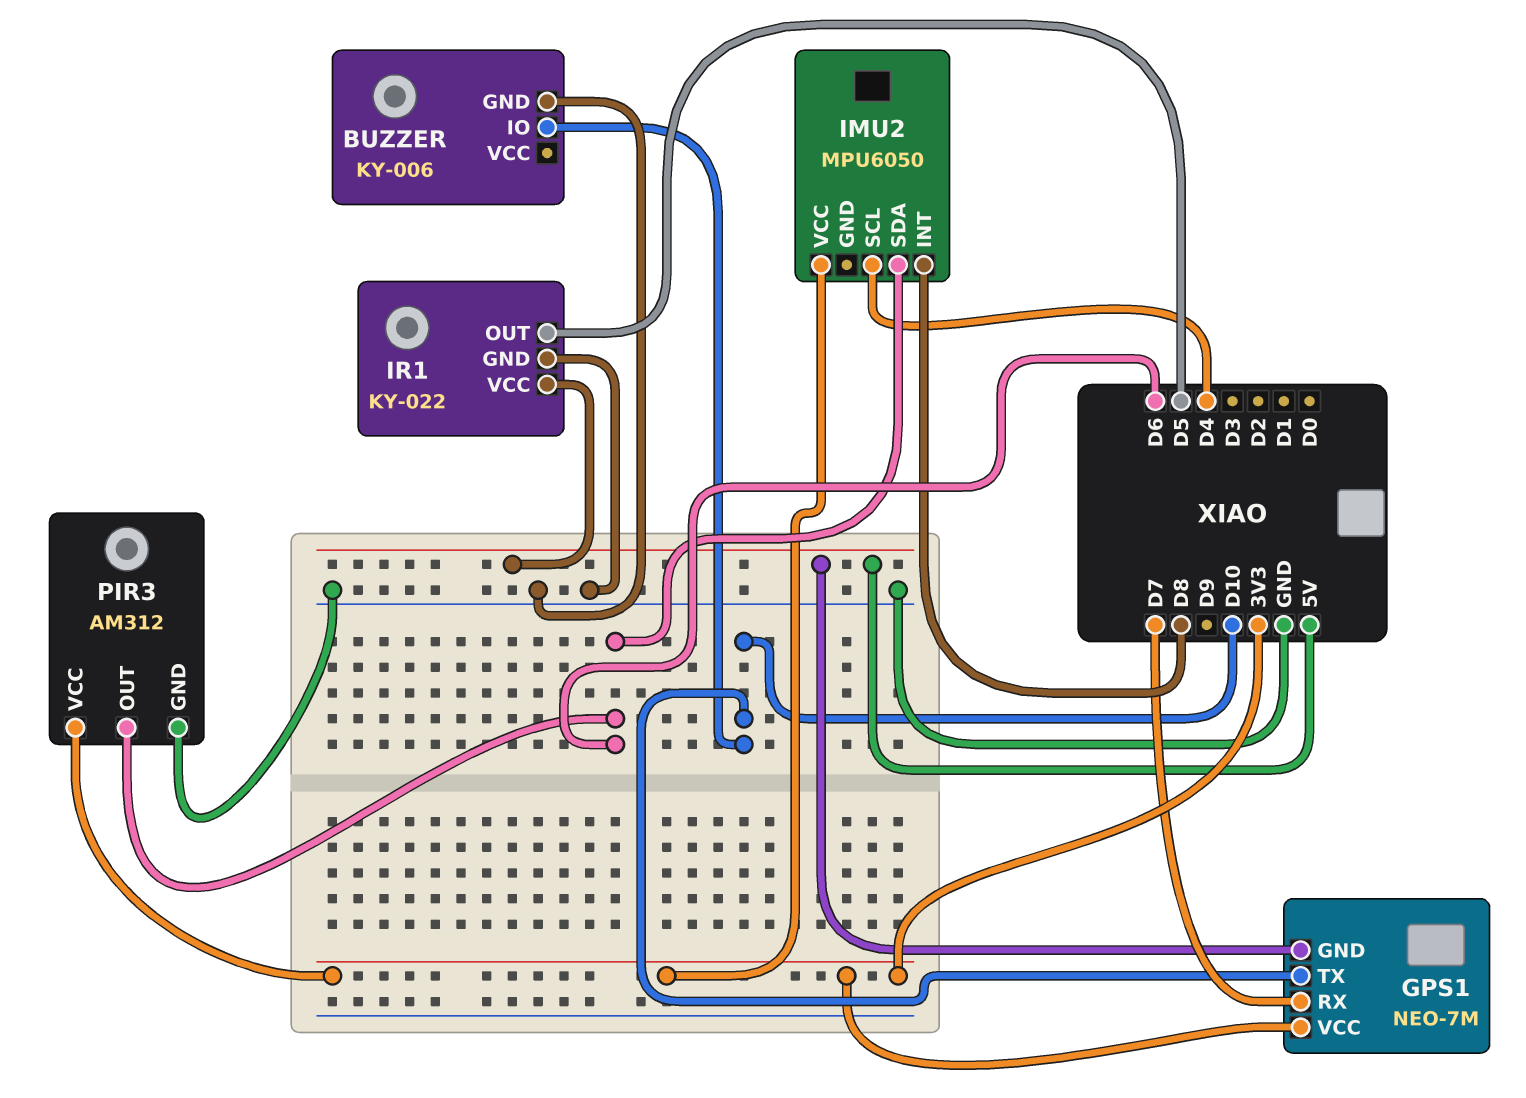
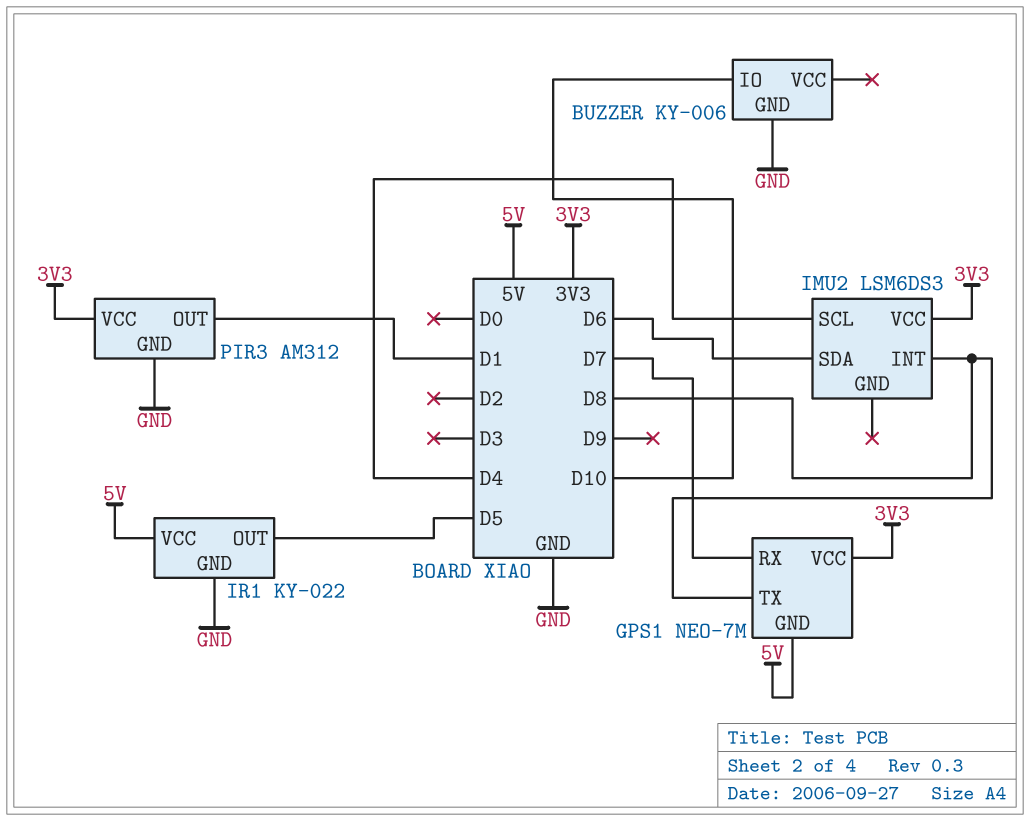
GPS1 pin TX: D10 -> D8
IMU2: MPU6050 -> LSM6DS3
PIR3 pin OUT: D6 -> D1

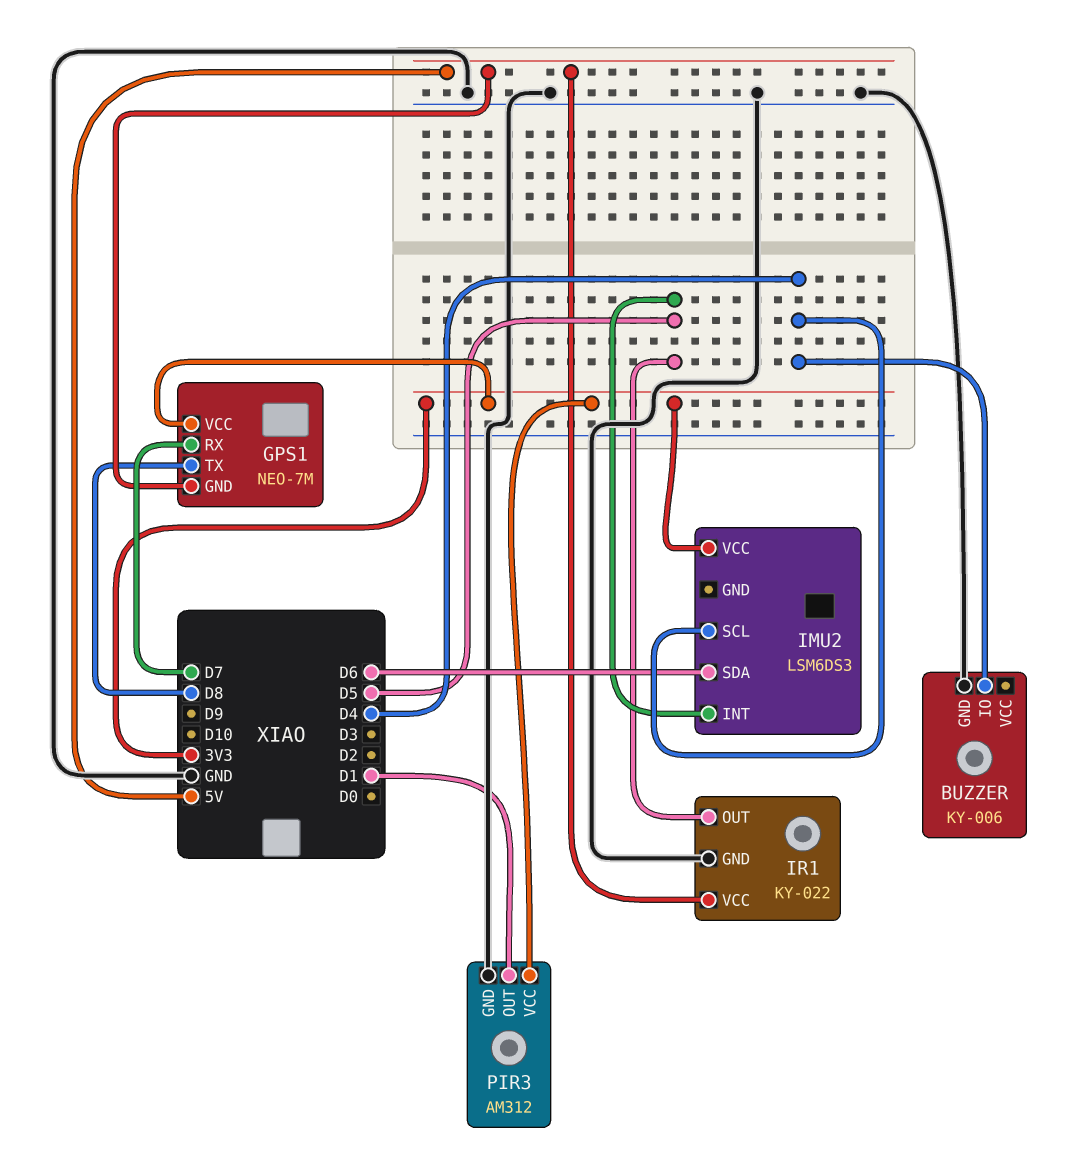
BUZZER pin IO: D10 -> D4
IMU2 pin INT: D8 -> D5

